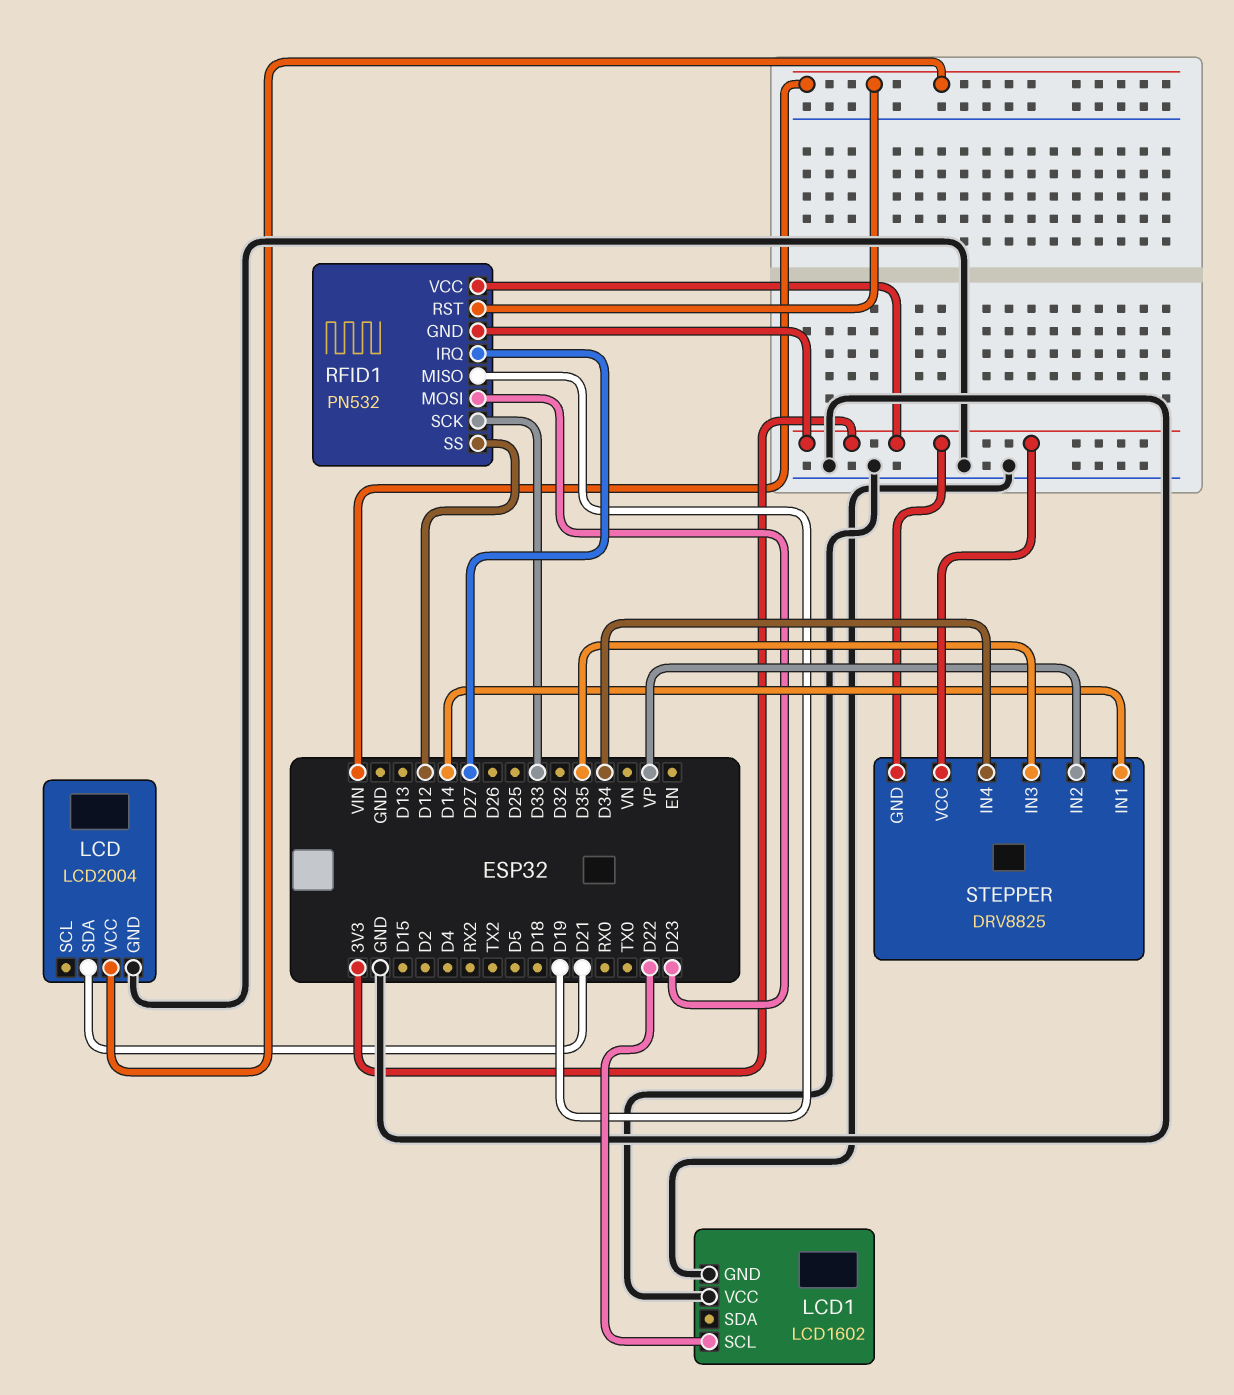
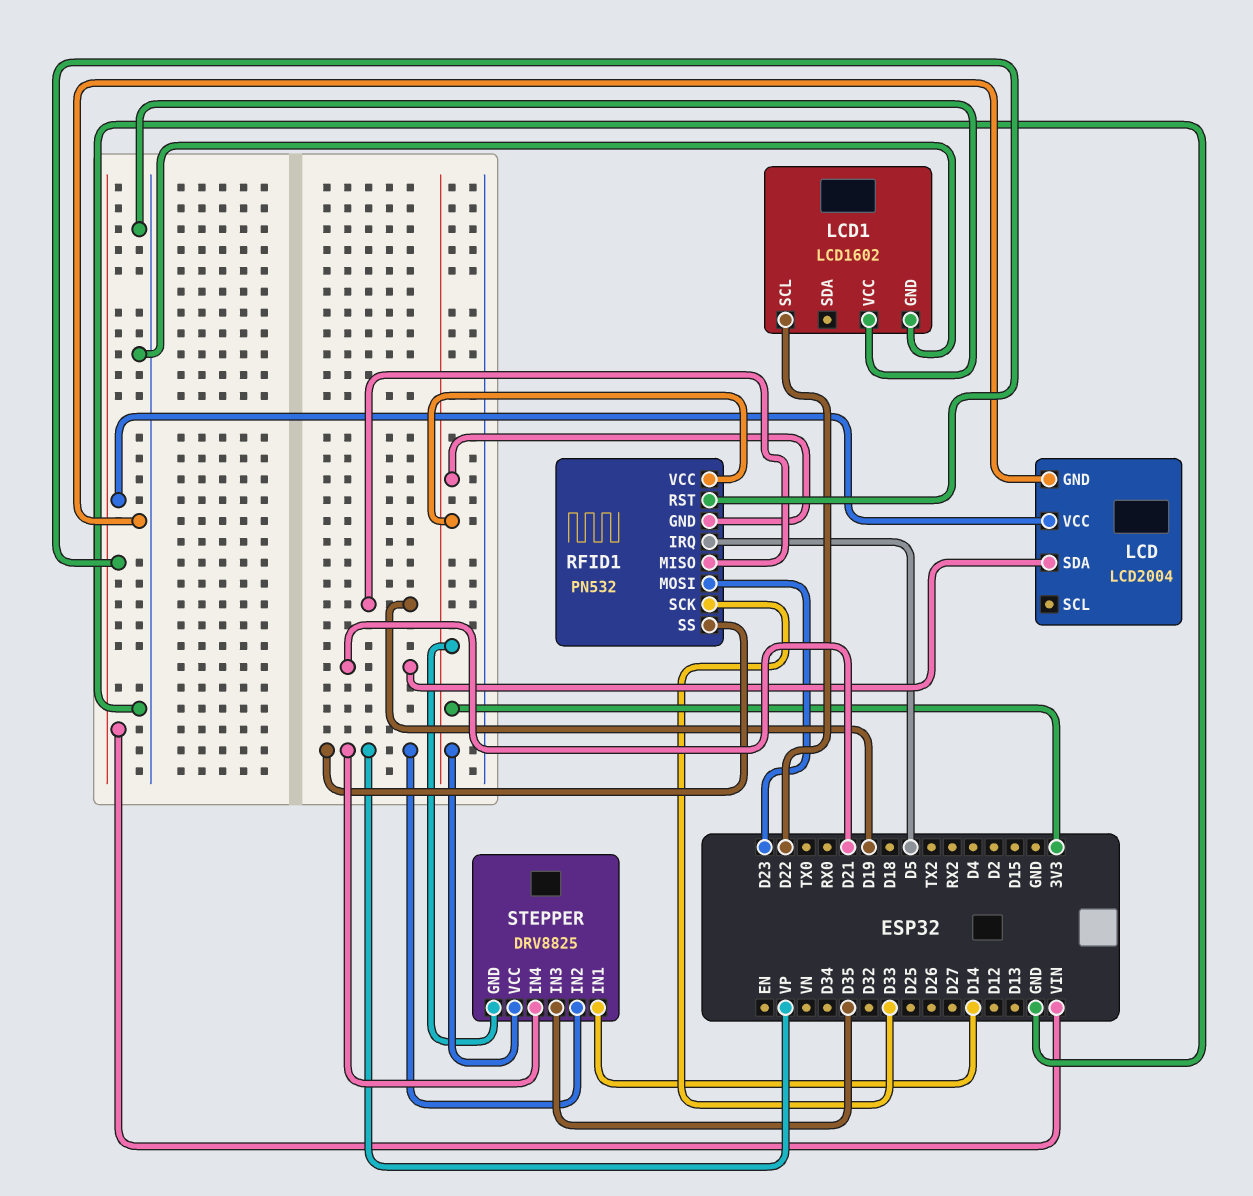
RFID1 pin IRQ: D27 -> D5
RFID1 pin SS: D12 -> VP
STEPPER pin IN4: D34 -> VP

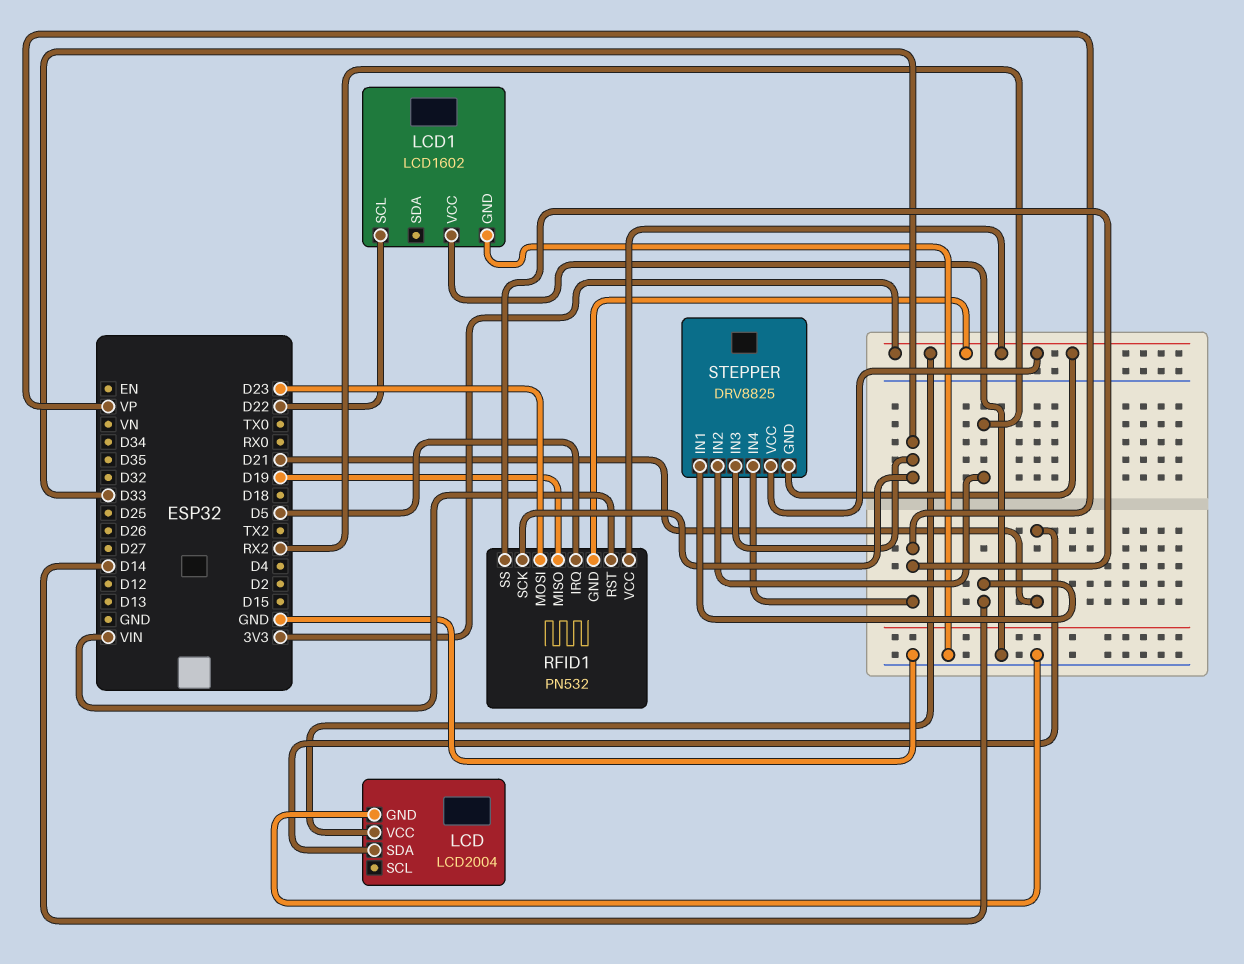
LCD pin VCC: VIN -> 3V3
STEPPER pin IN2: VP -> RX2
STEPPER pin IN3: D35 -> D33

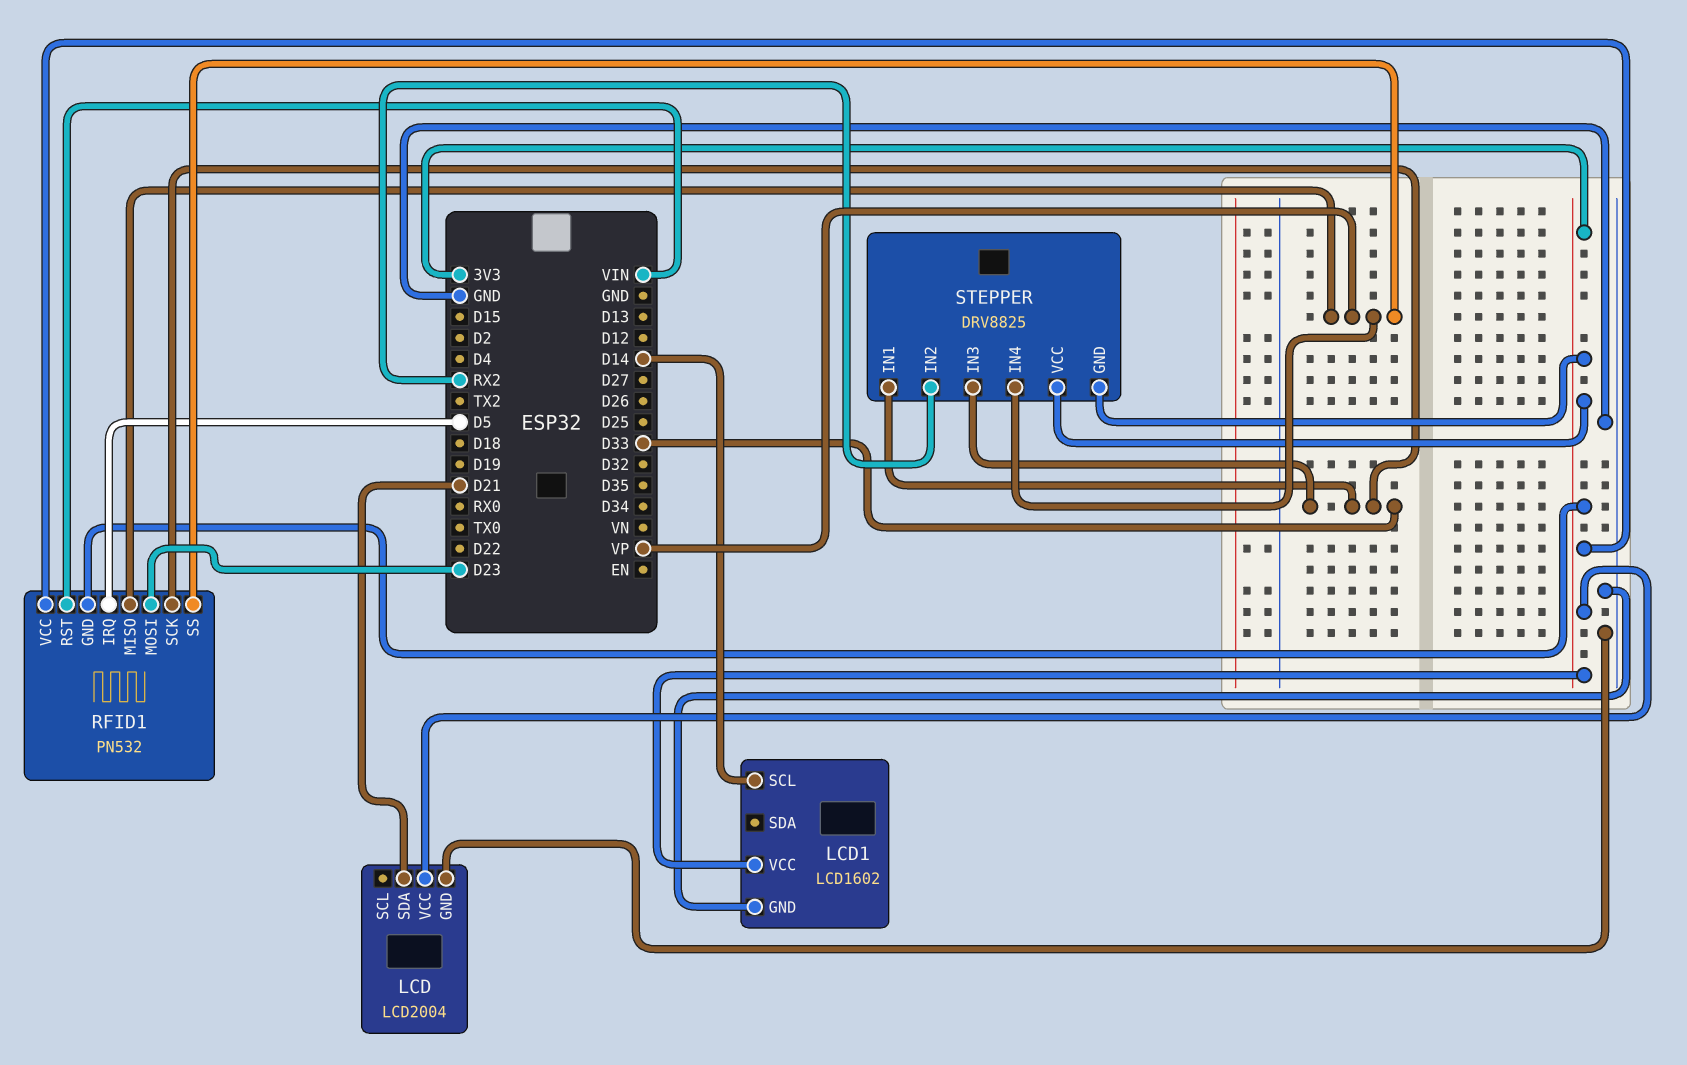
LCD1 pin SCL: D22 -> D14
LCD1 pin VCC: GND -> 3V3
RFID1 pin MISO: D19 -> VP
STEPPER pin IN1: D14 -> D33

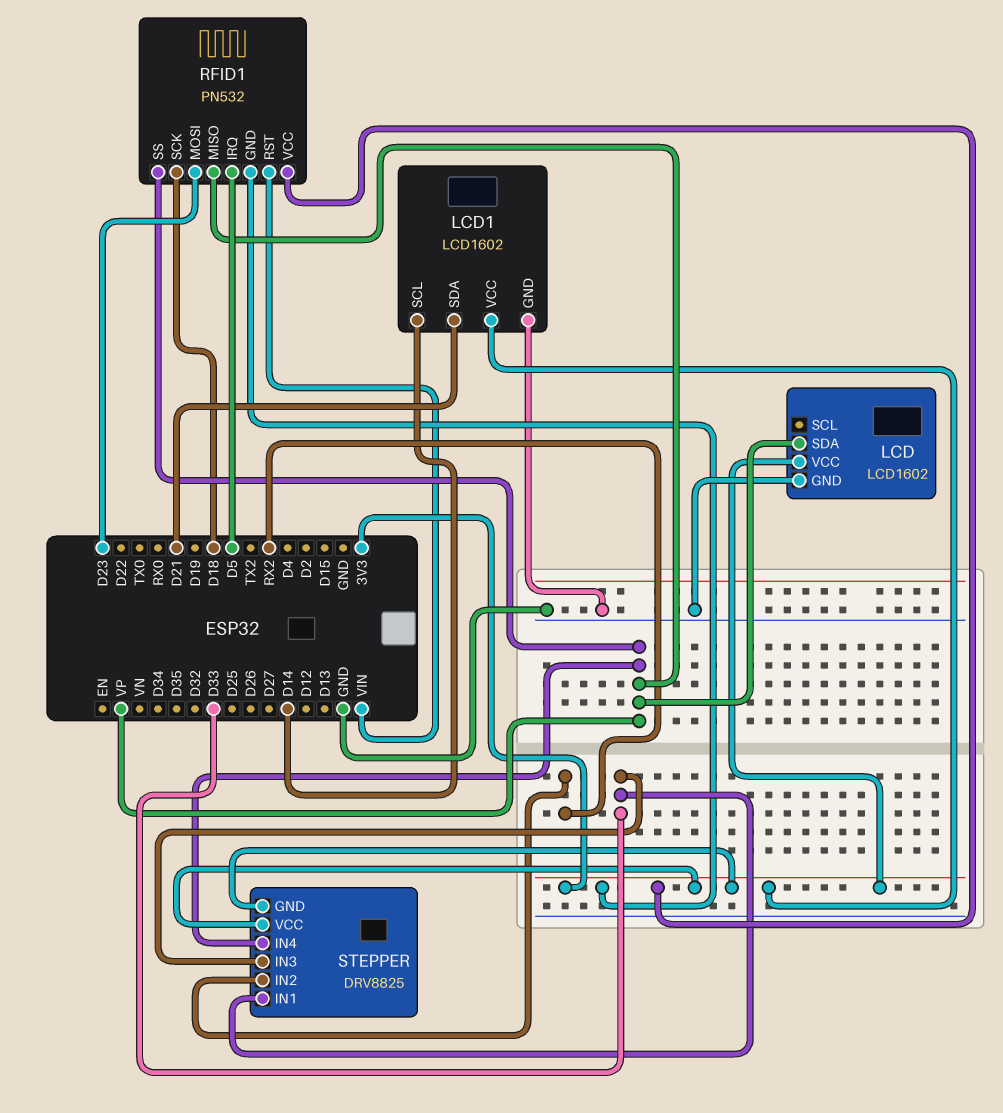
LCD: LCD2004 -> LCD1602
LCD pin SDA: D21 -> VP
LCD1 pin SDA: none -> D21
RFID1 pin SCK: D33 -> D18

